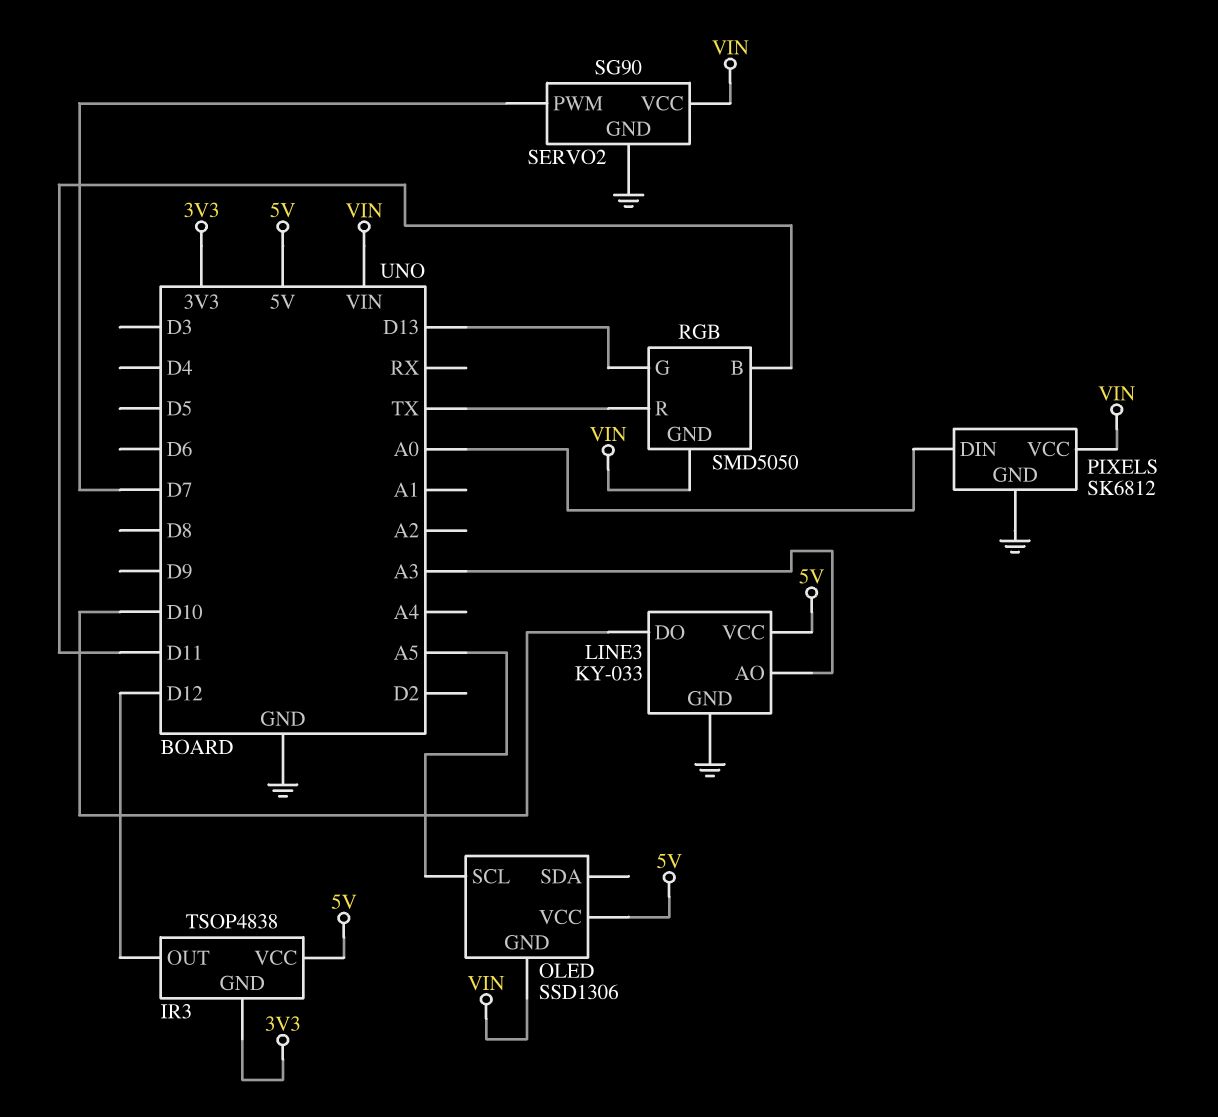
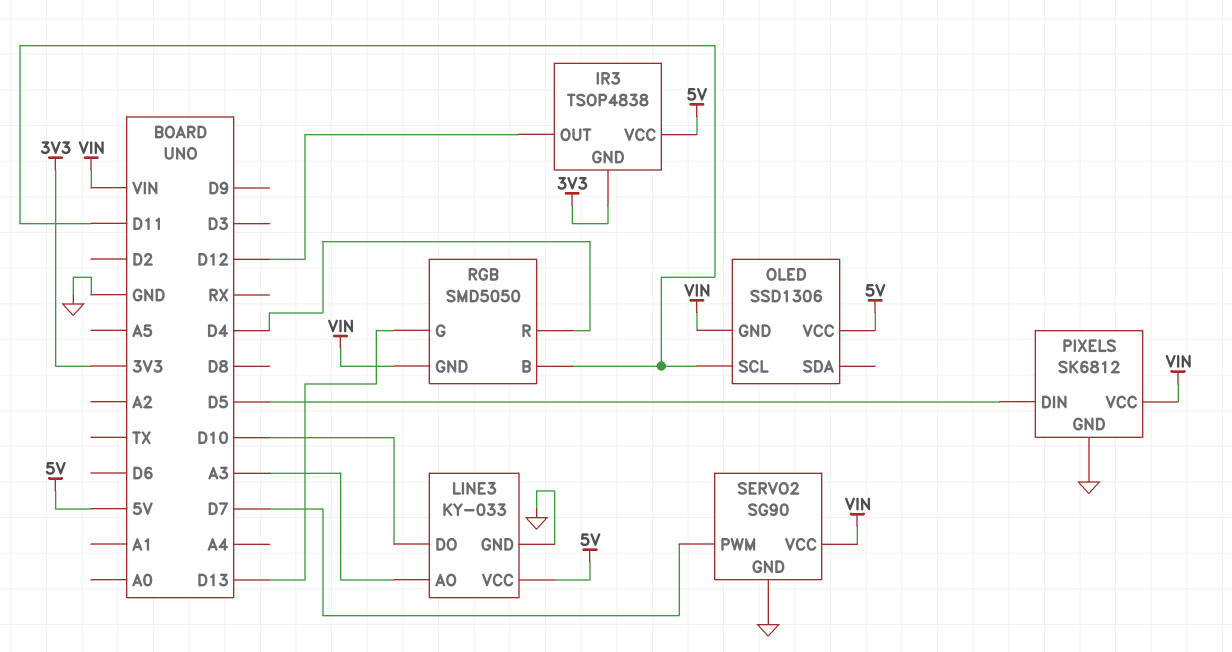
OLED pin SCL: A5 -> D11
PIXELS pin DIN: A0 -> D5
RGB pin R: TX -> D4

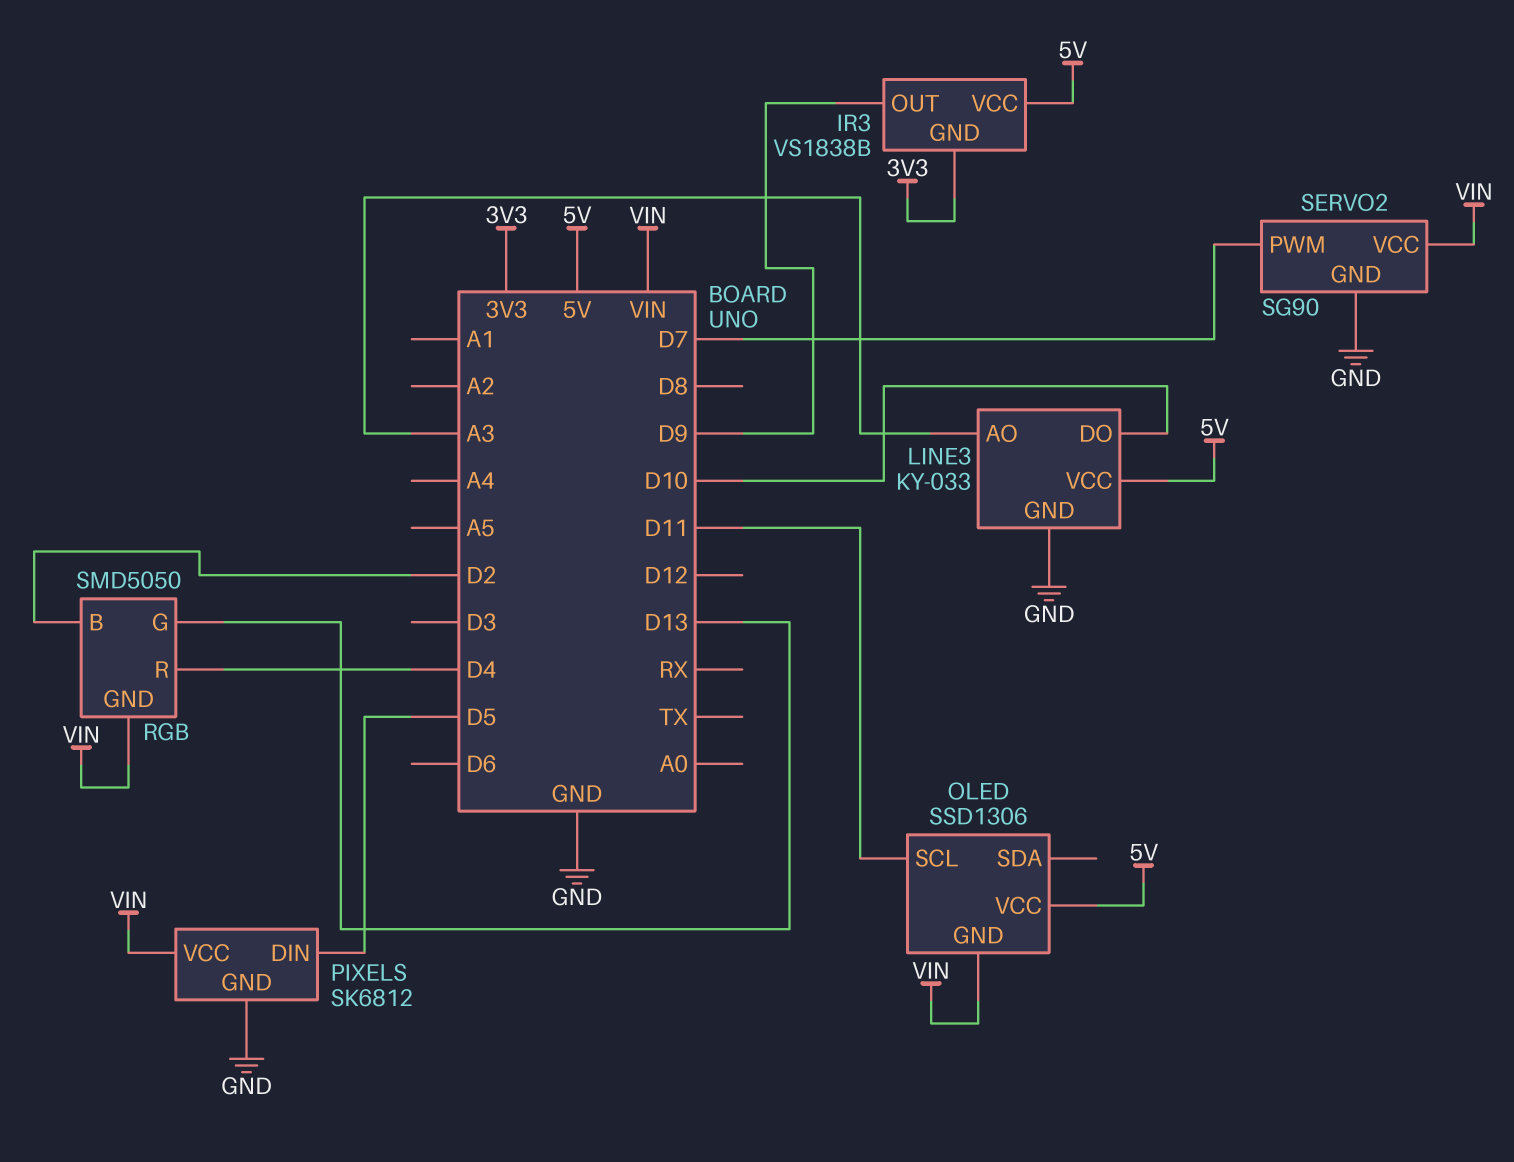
IR3: TSOP4838 -> VS1838B
IR3 pin OUT: D12 -> D9
RGB pin B: D11 -> D2

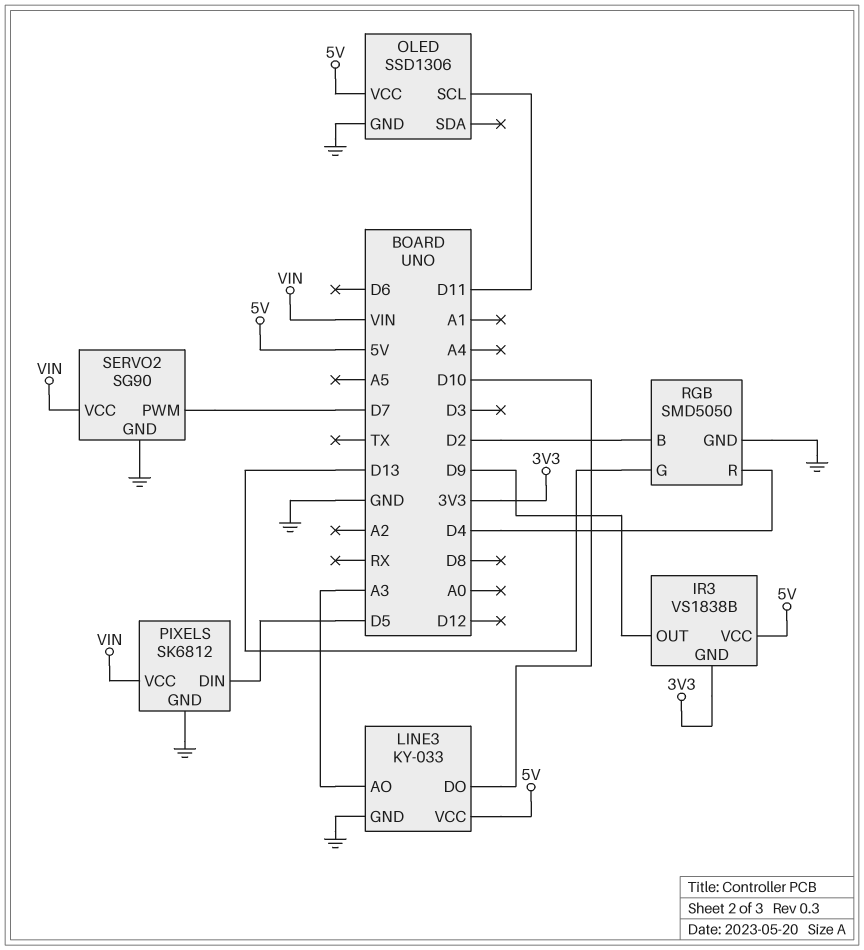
OLED pin GND: VIN -> GND
RGB pin GND: VIN -> GND

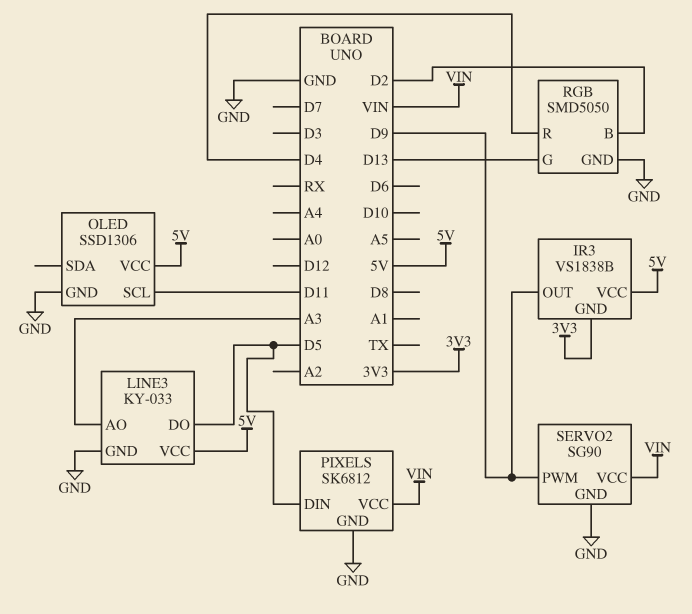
LINE3 pin DO: D10 -> D5
SERVO2 pin PWM: D7 -> D9

